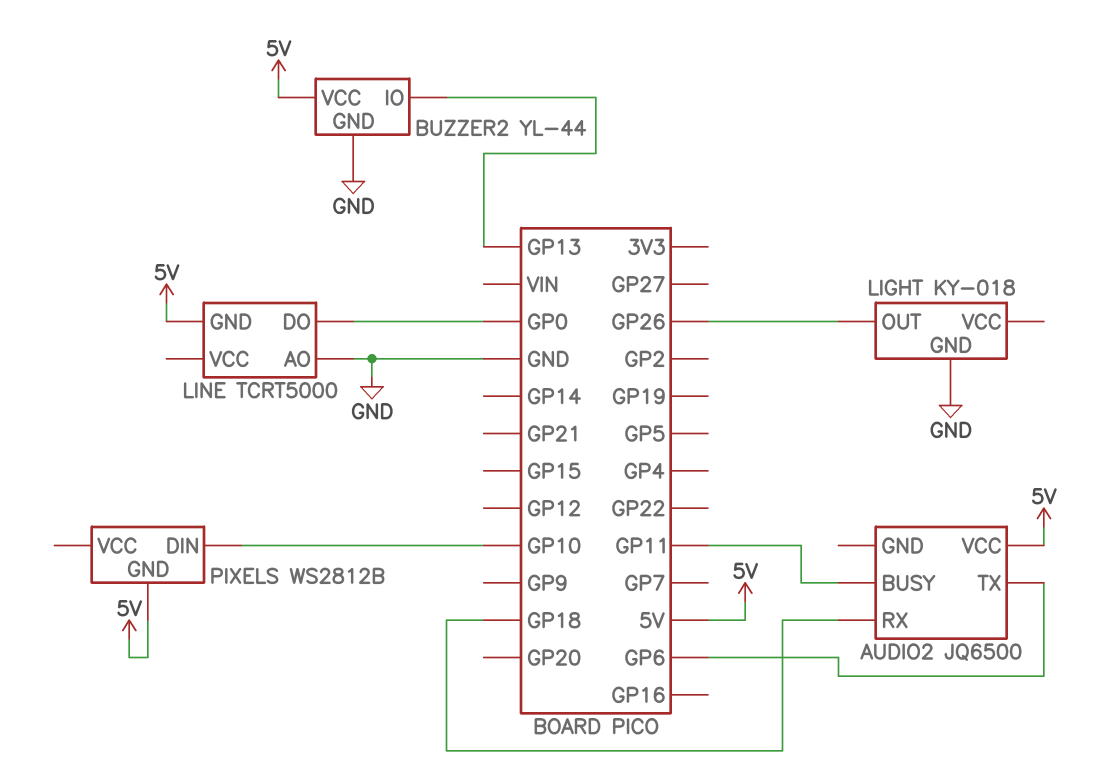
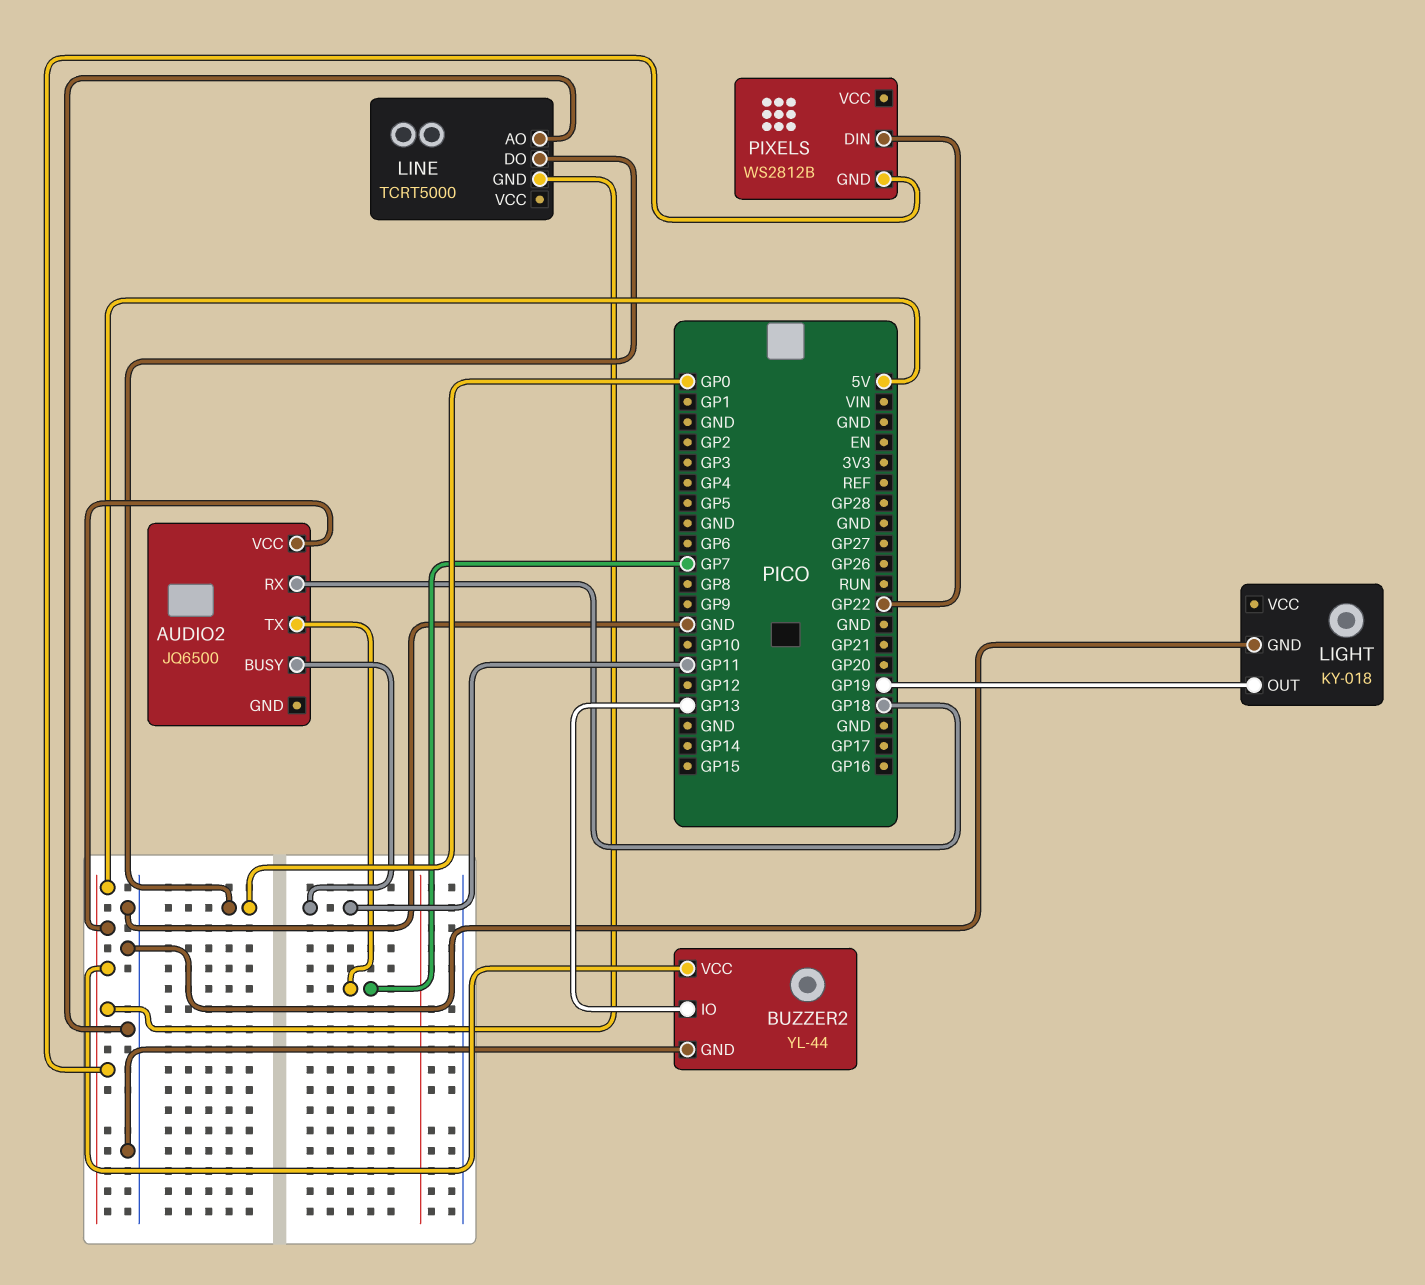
AUDIO2 pin TX: GP6 -> GP7
LIGHT pin OUT: GP26 -> GP19
PIXELS pin DIN: GP10 -> GP22

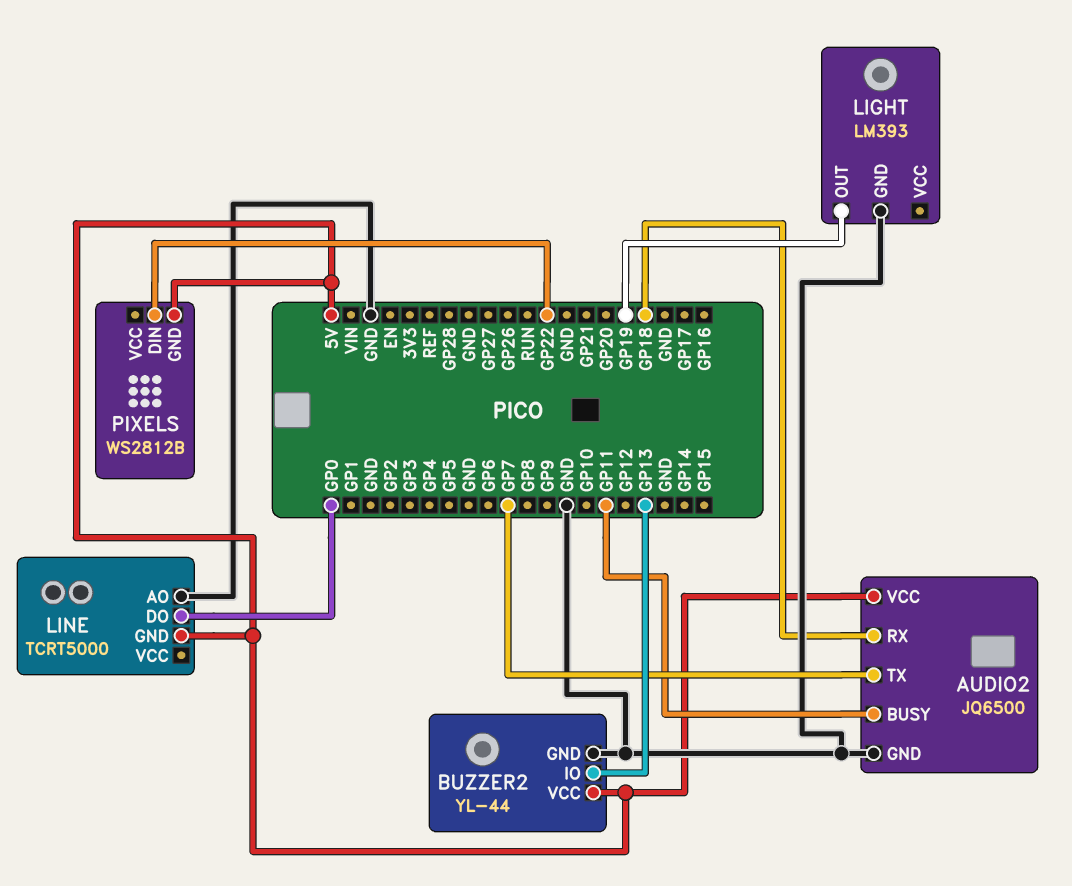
AUDIO2 pin GND: none -> GND
LIGHT: KY-018 -> LM393

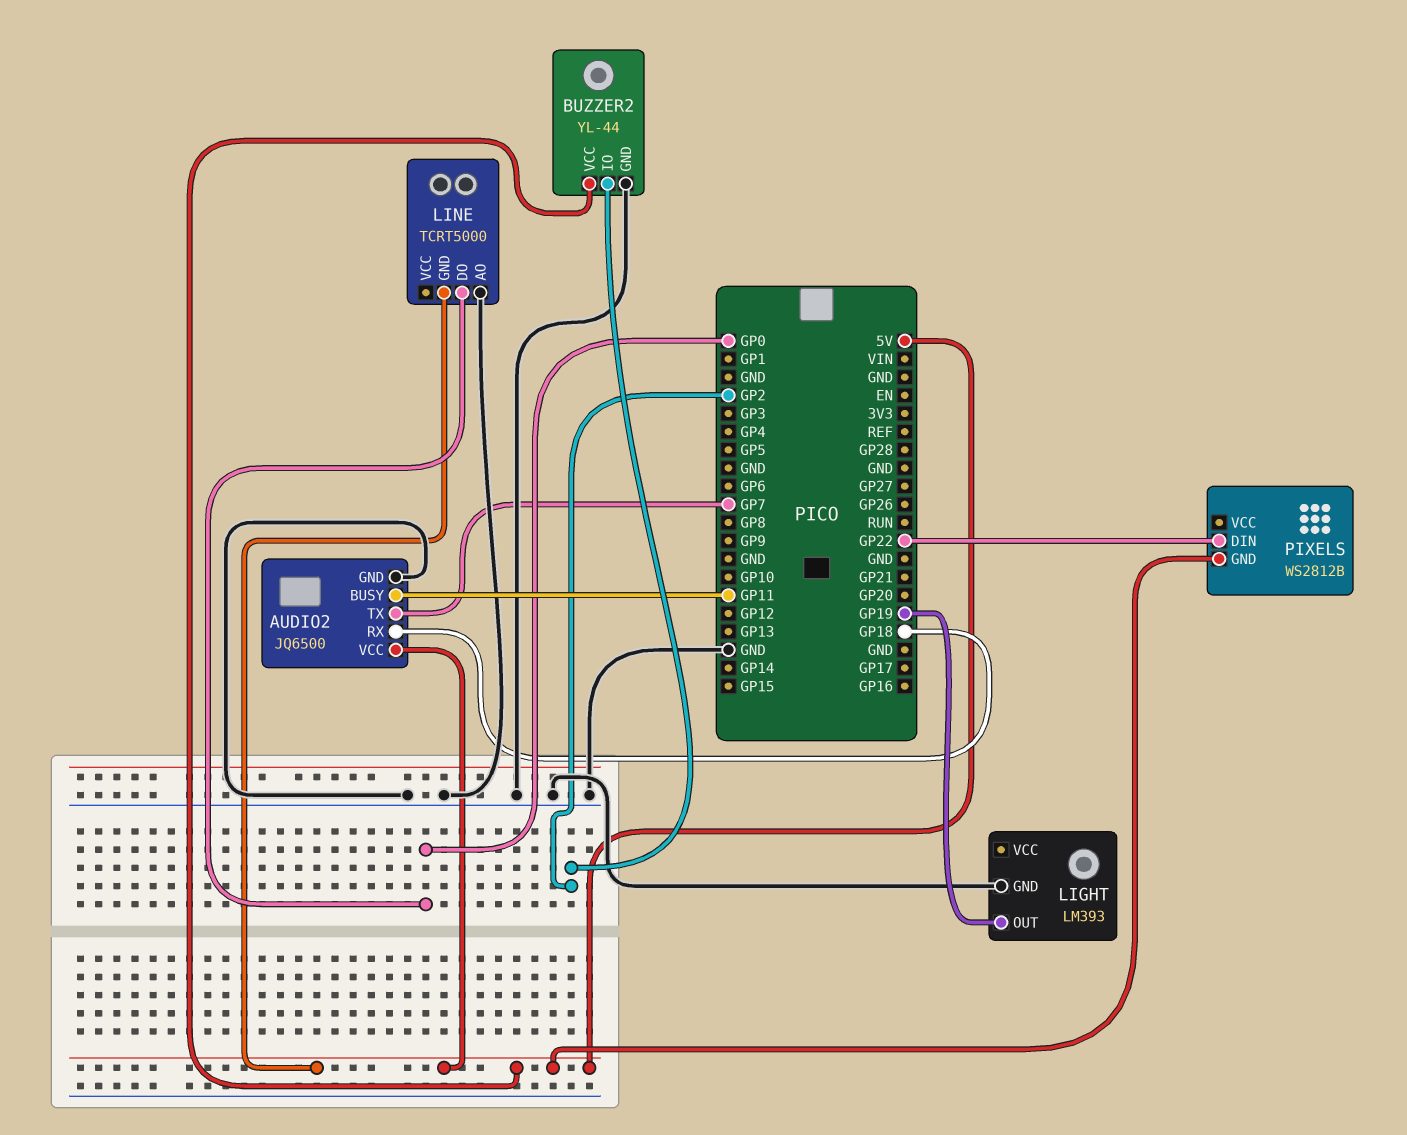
BUZZER2 pin IO: GP13 -> GP2

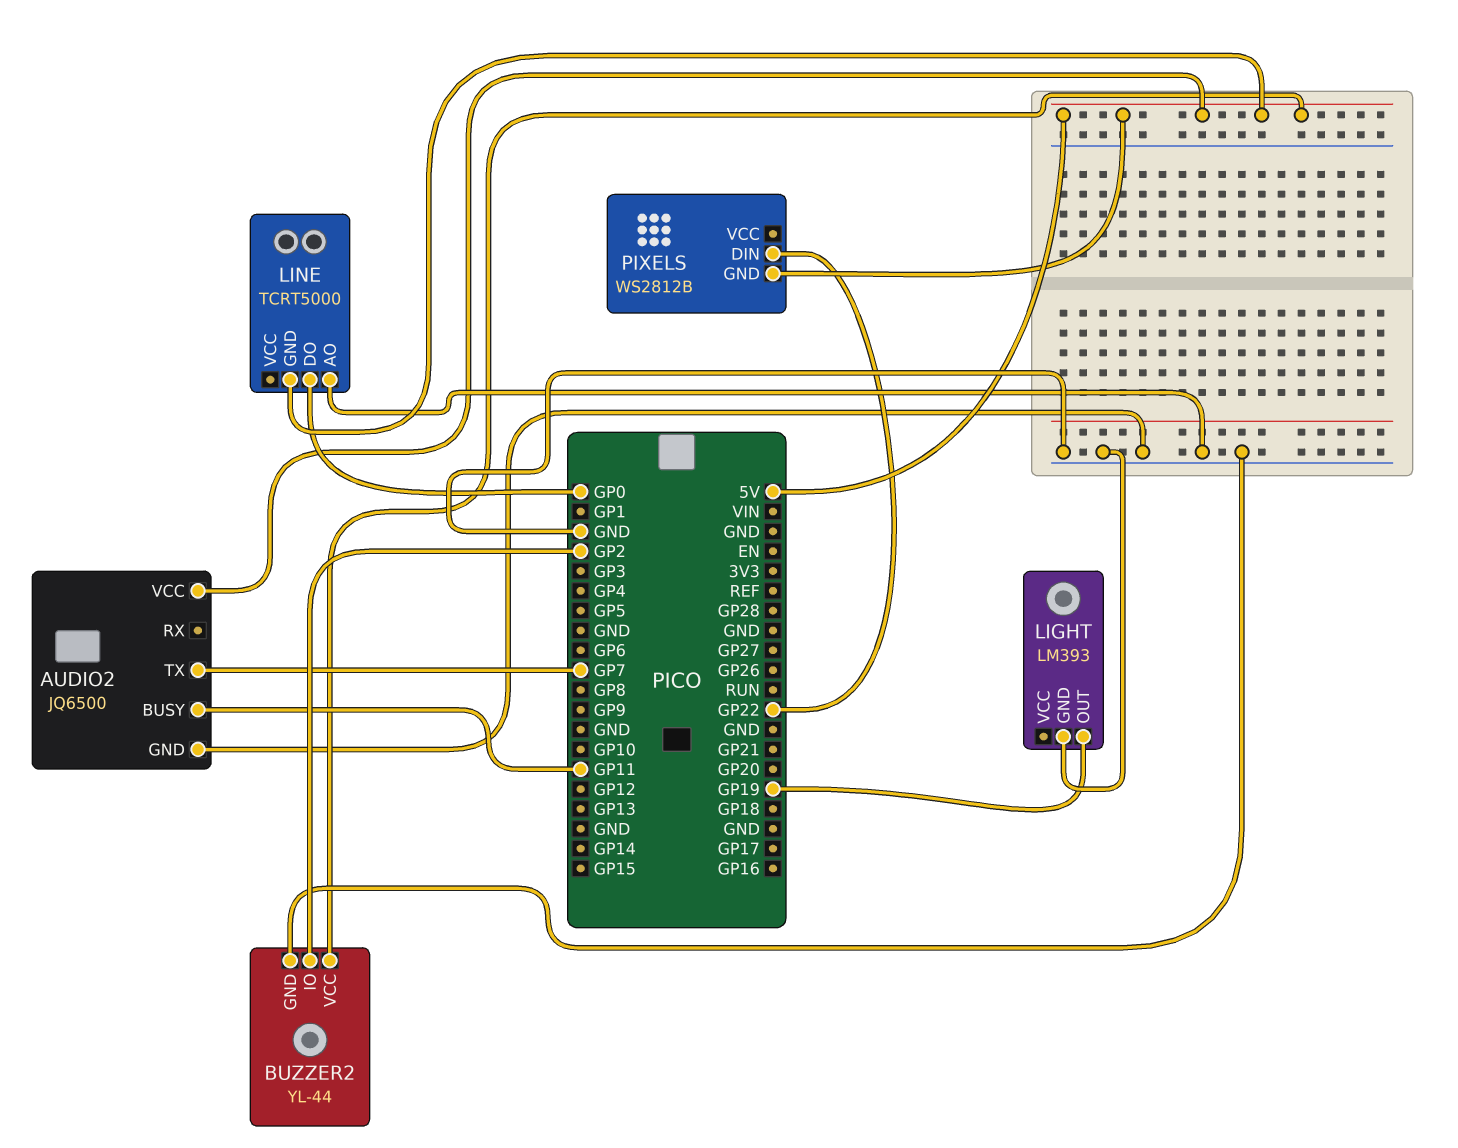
AUDIO2 pin RX: GP18 -> none

